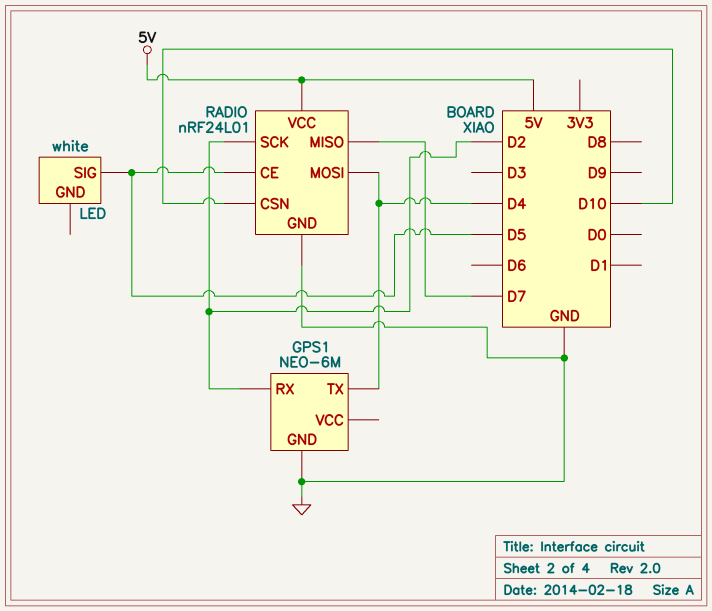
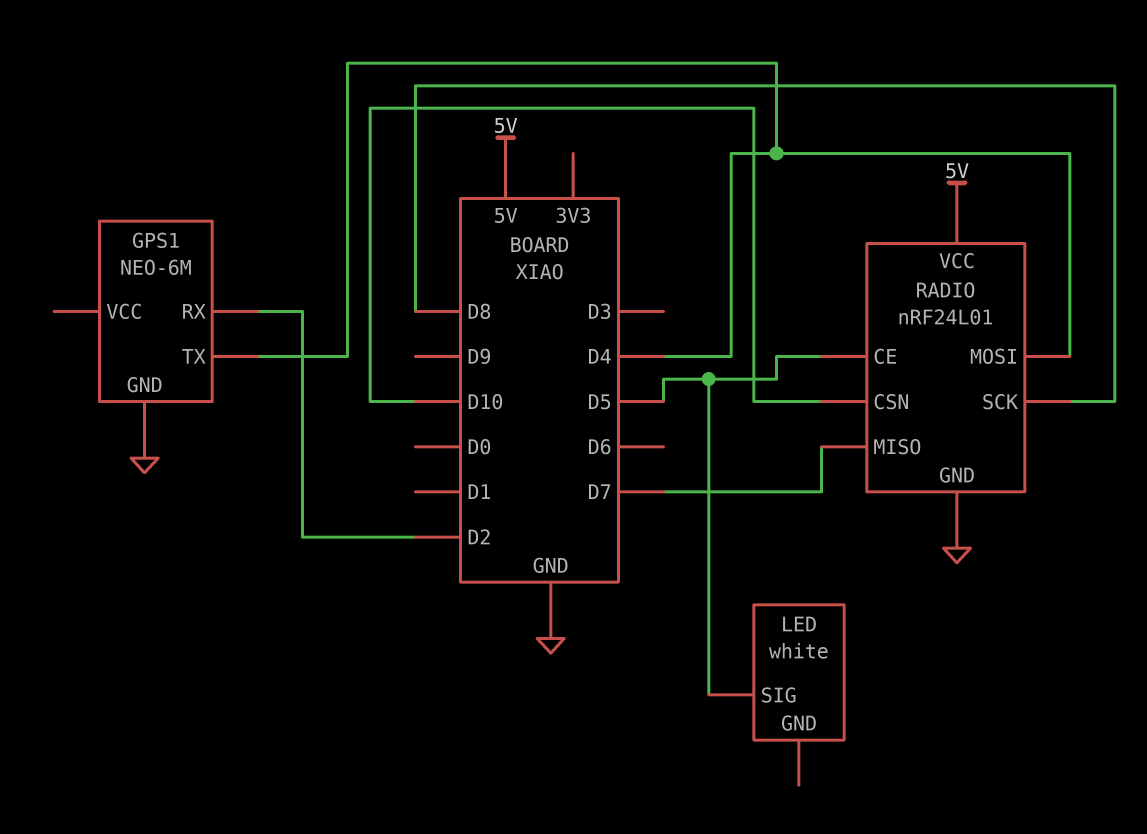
RADIO pin SCK: D2 -> D8

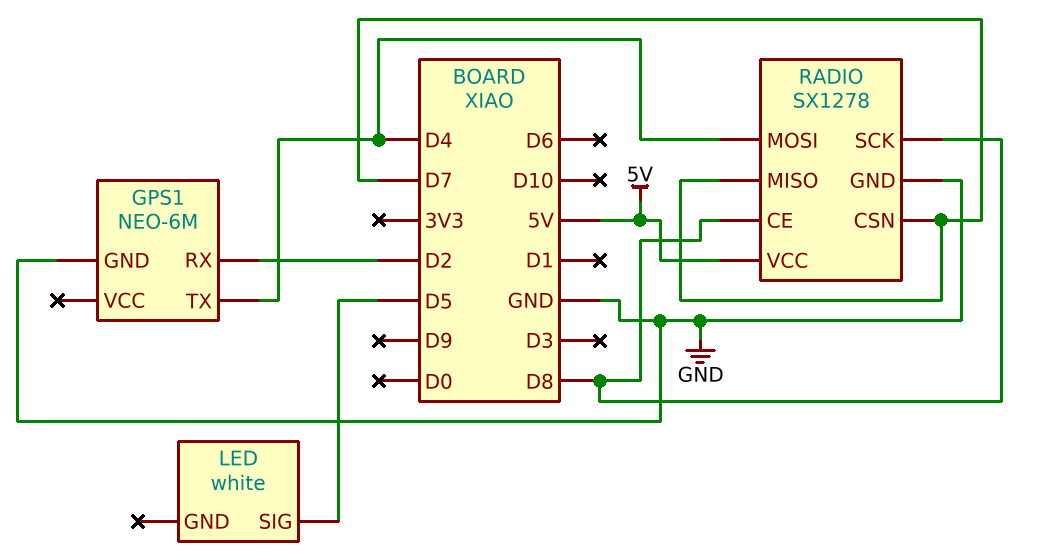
RADIO: nRF24L01 -> SX1278
RADIO pin CE: D5 -> D8
RADIO pin CSN: D10 -> D7

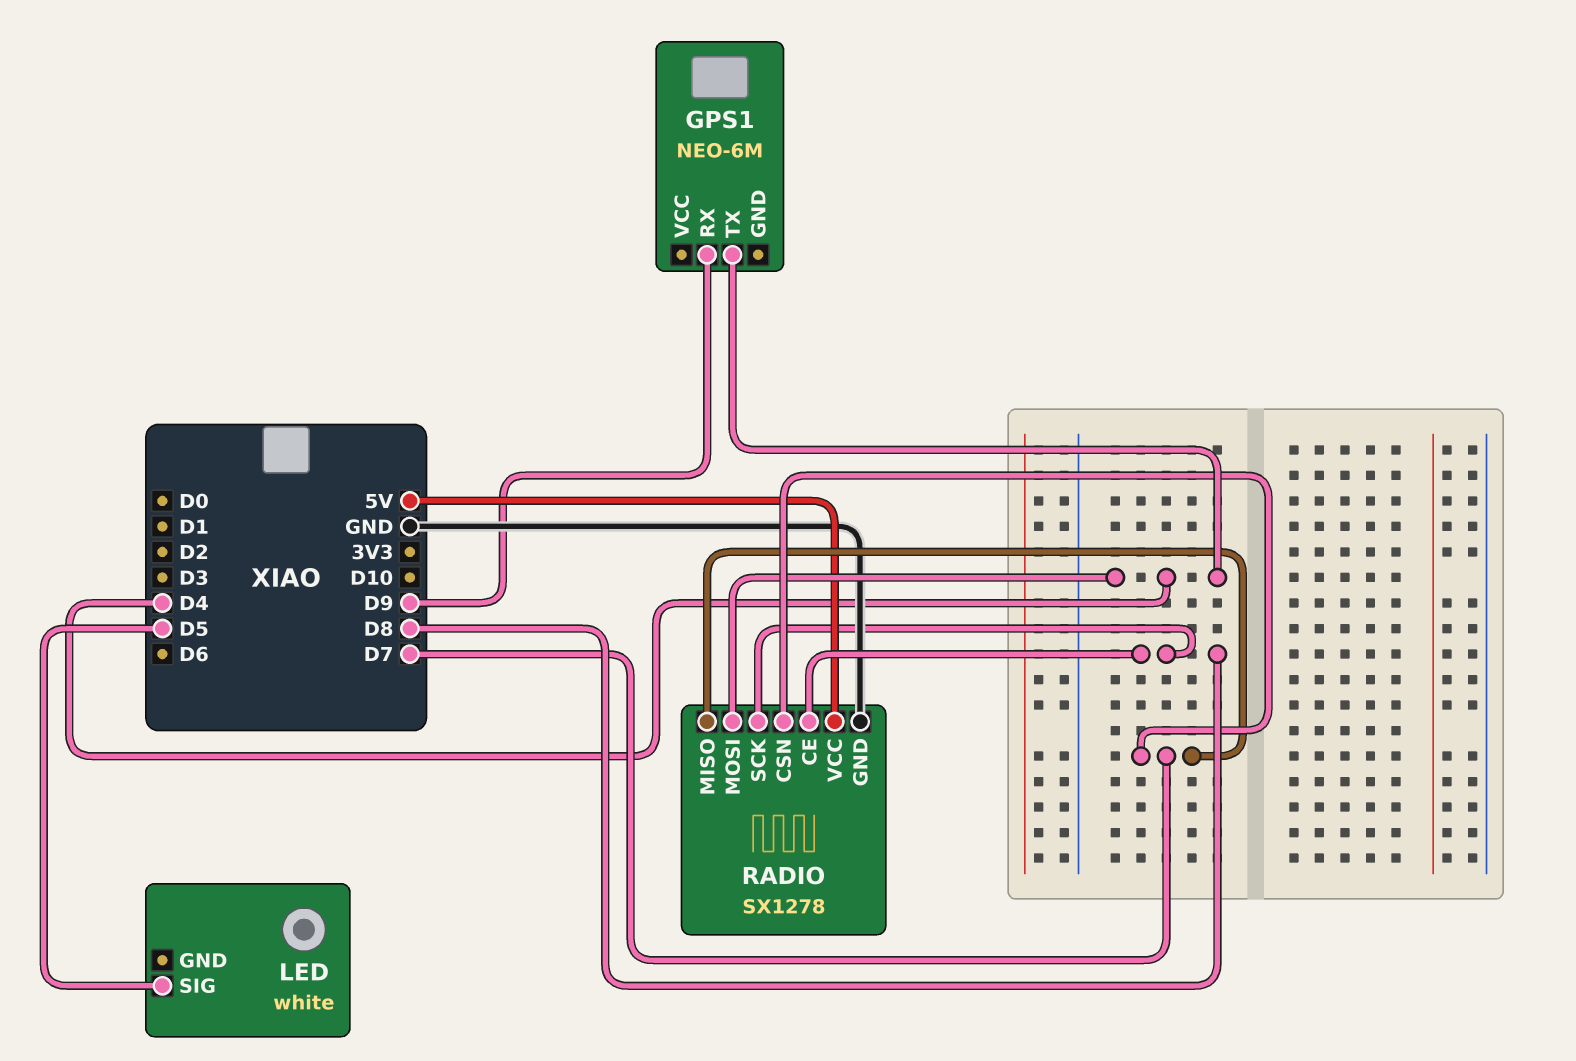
GPS1 pin GND: GND -> none
GPS1 pin RX: D2 -> D9

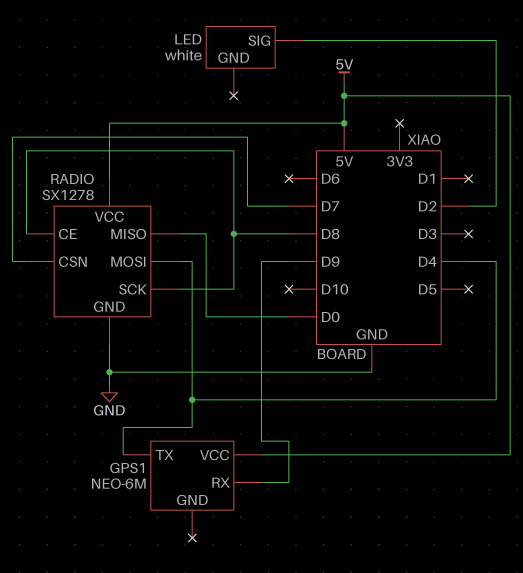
GPS1 pin VCC: none -> 5V
LED pin SIG: D5 -> D2
RADIO pin MISO: D7 -> D0

